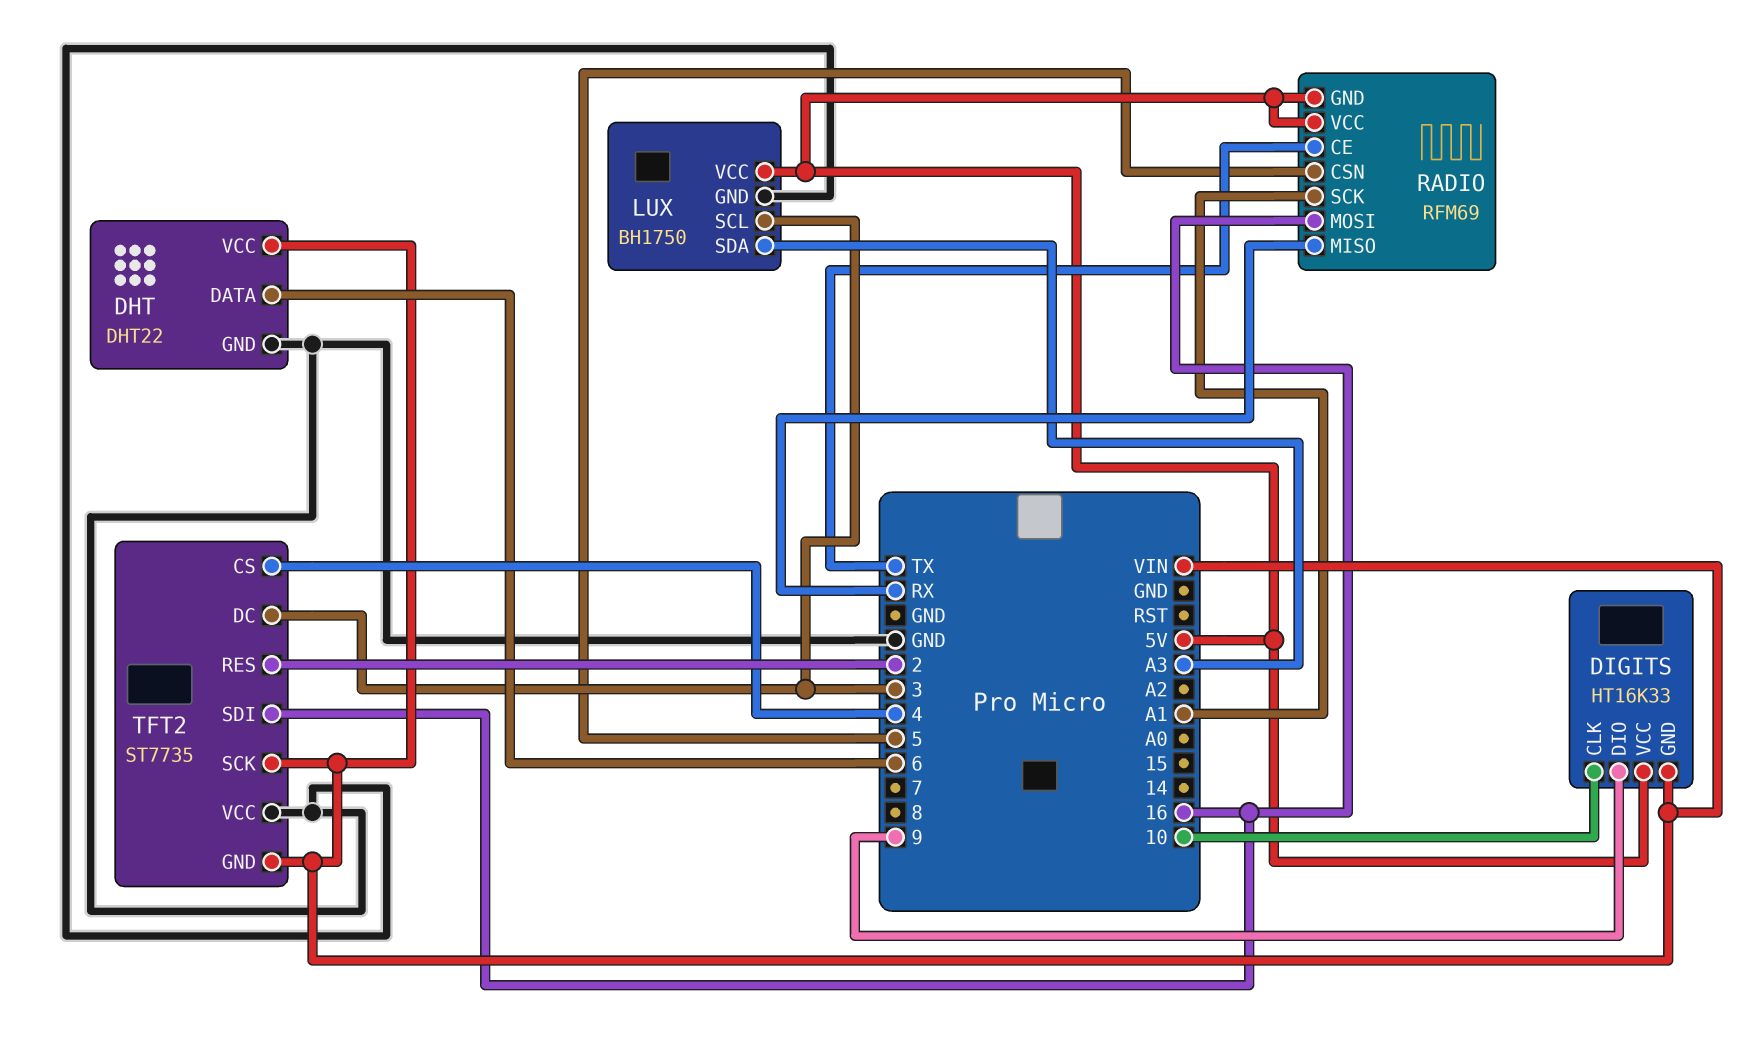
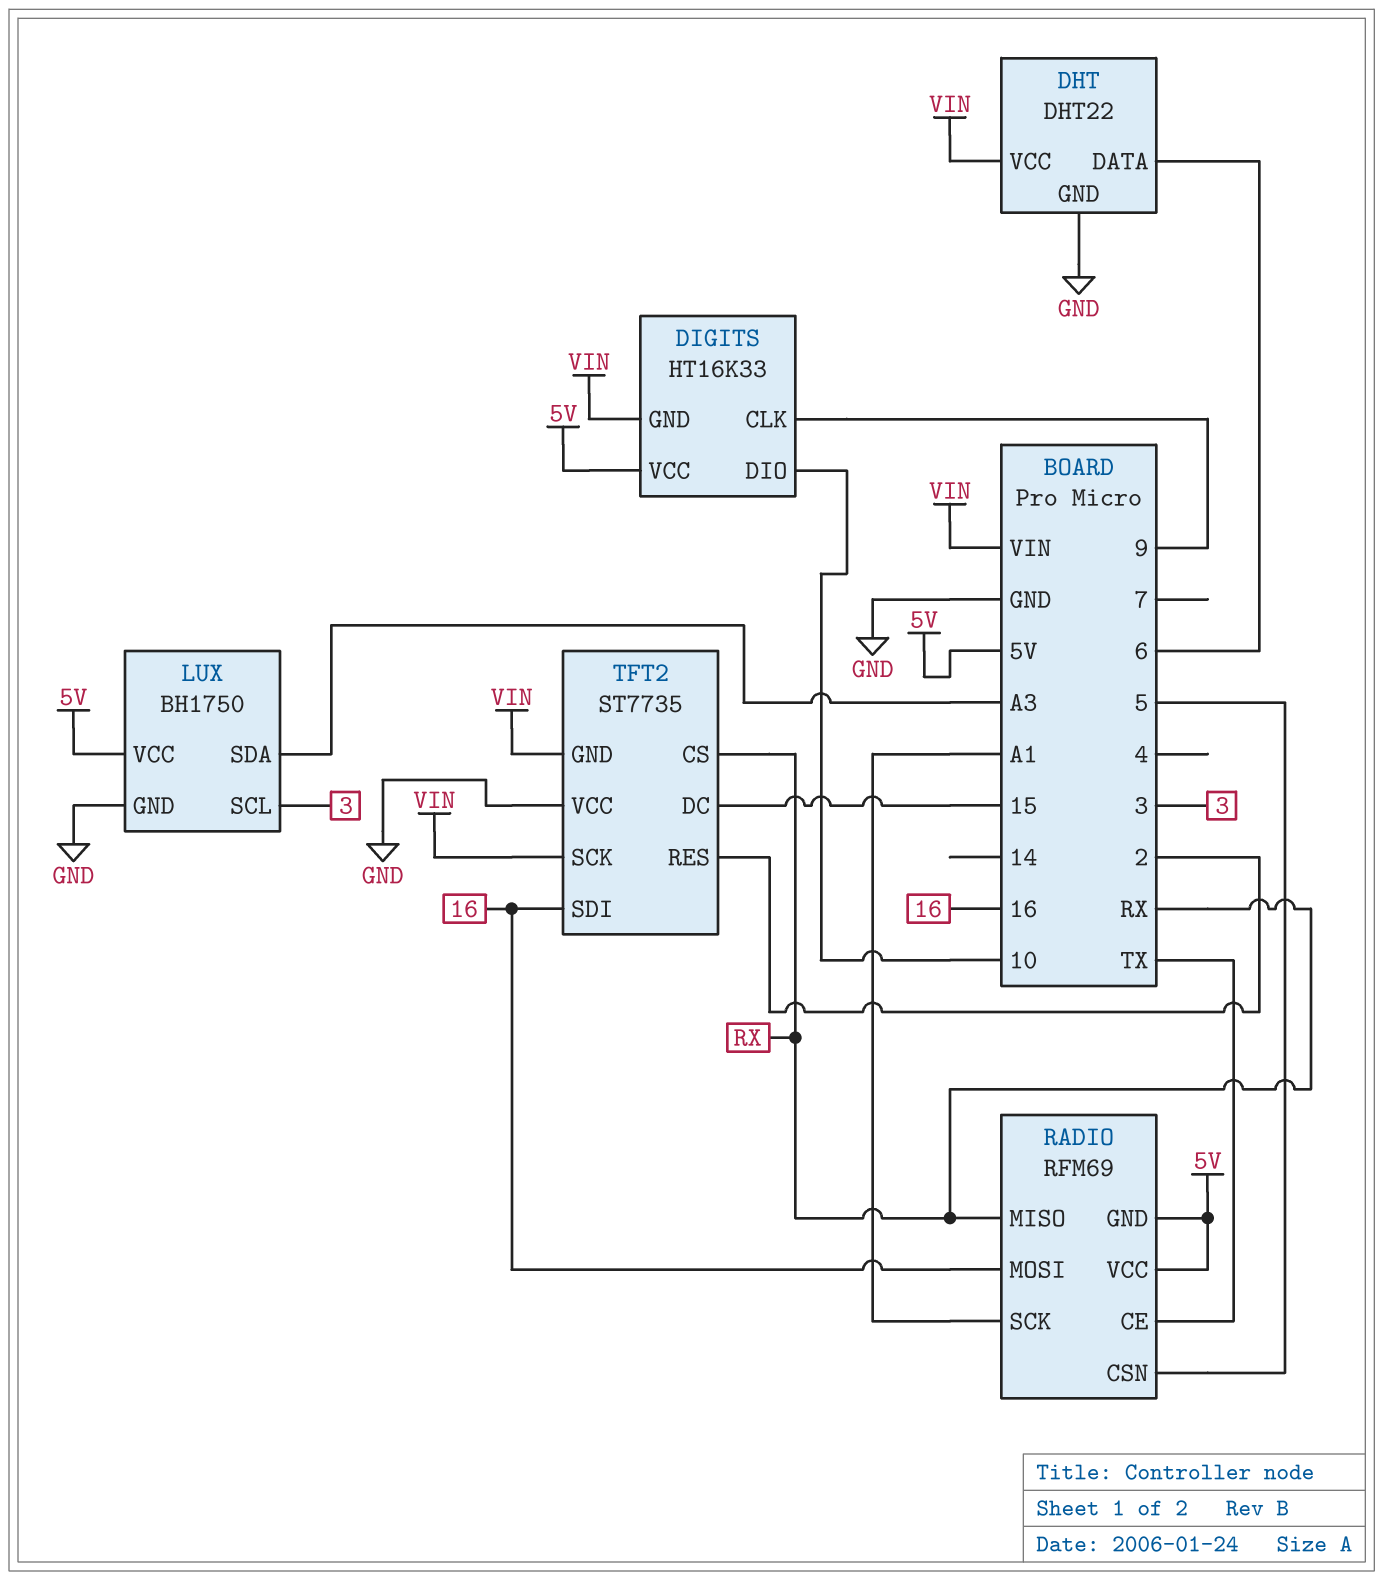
DIGITS pin CLK: 10 -> 9
DIGITS pin DIO: 9 -> 10
TFT2 pin CS: 4 -> RX
TFT2 pin DC: 3 -> 15

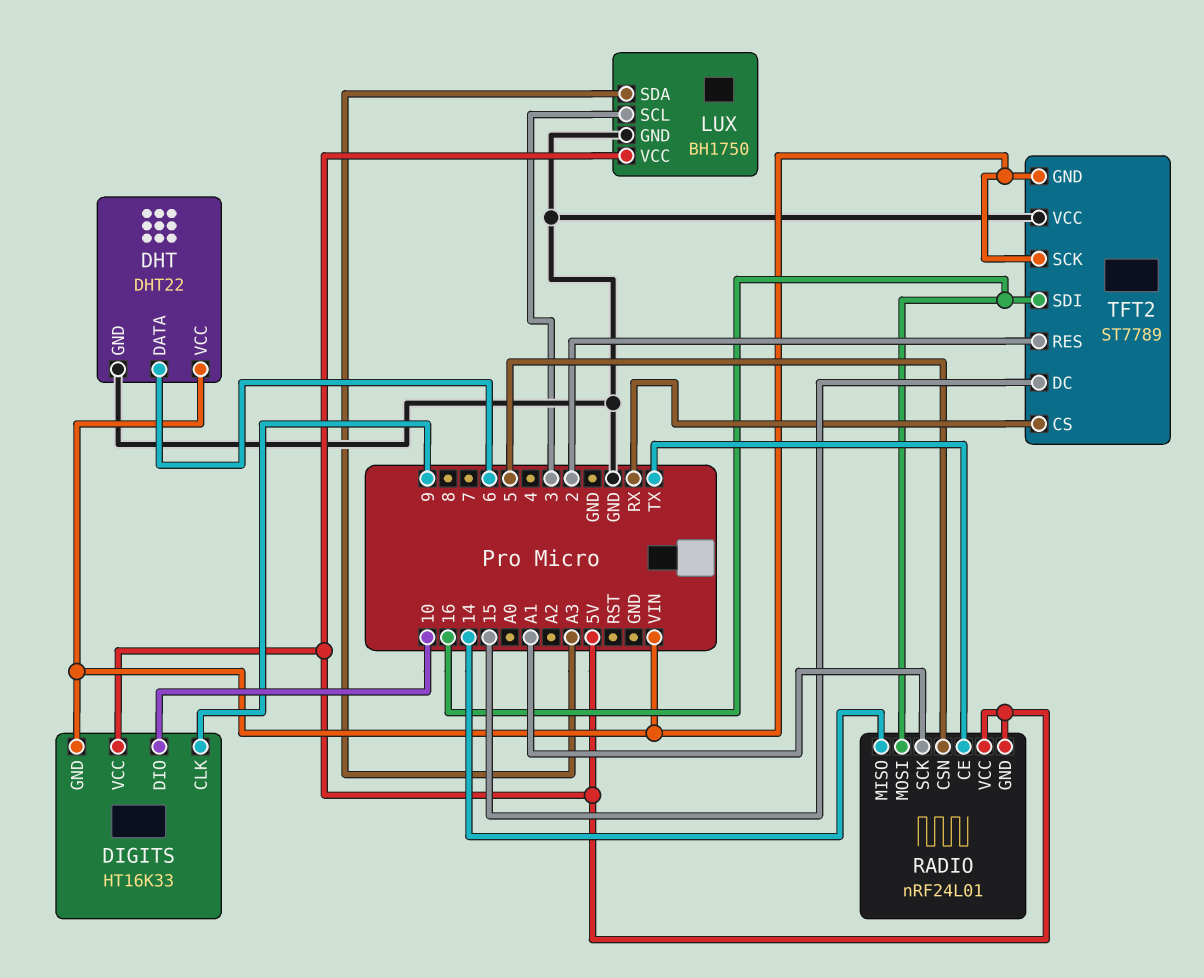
RADIO: RFM69 -> nRF24L01
RADIO pin MISO: RX -> 14
TFT2: ST7735 -> ST7789

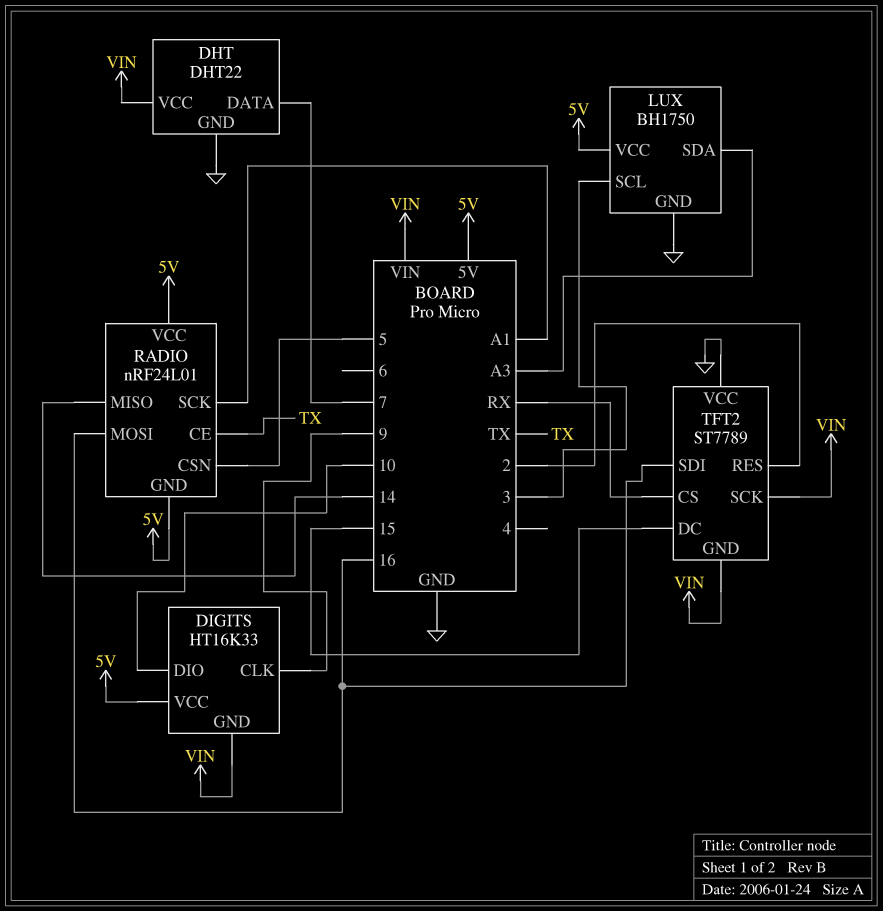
DHT pin DATA: 6 -> 7

